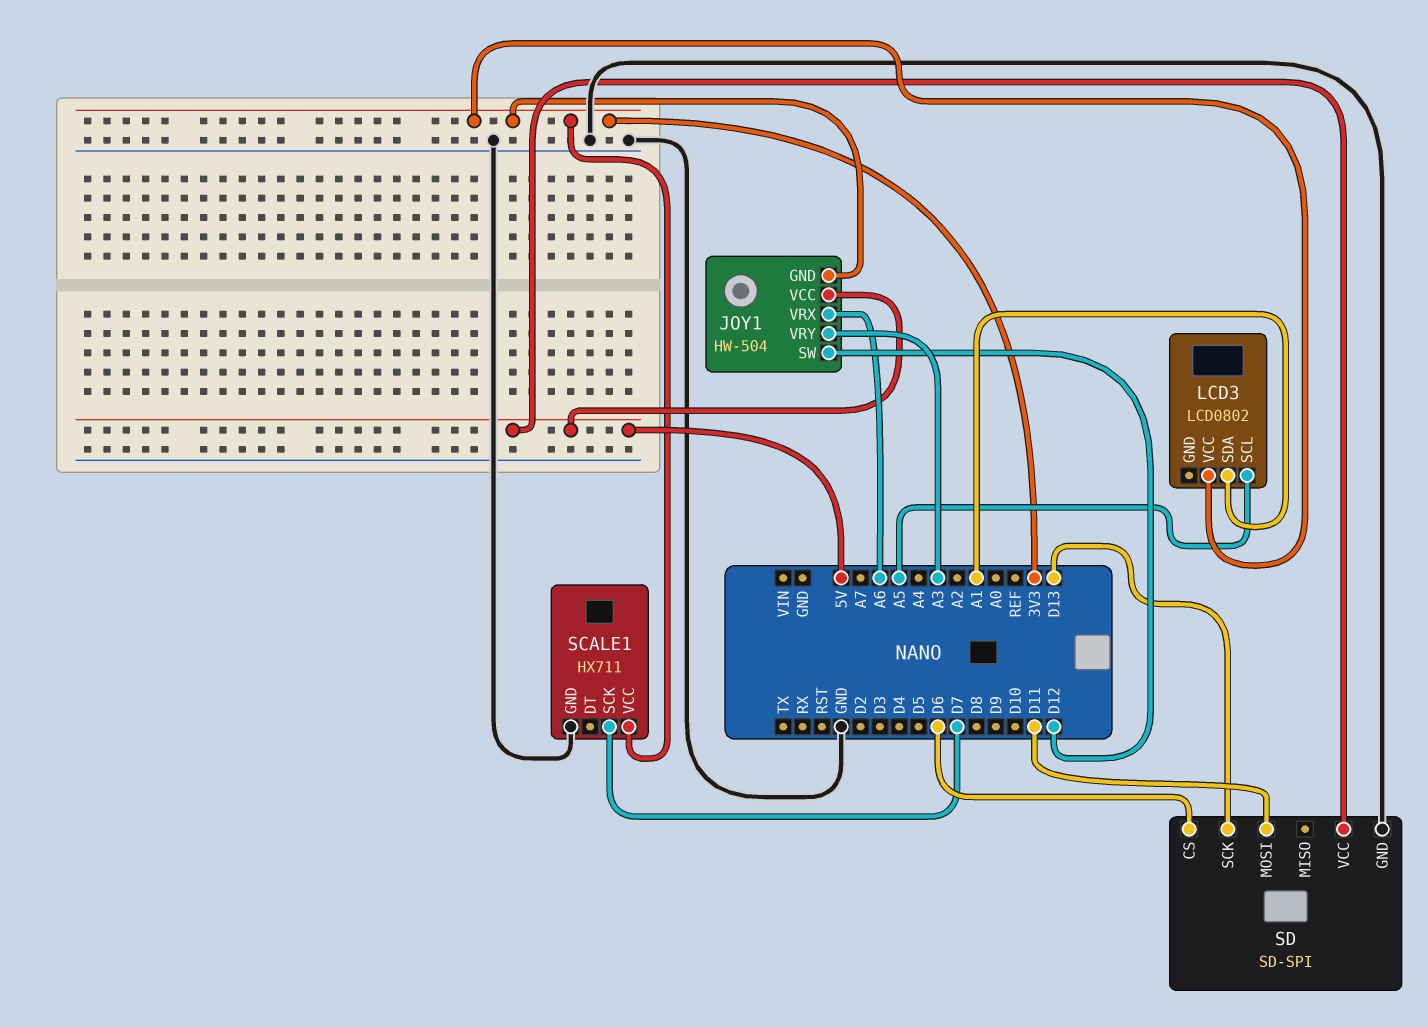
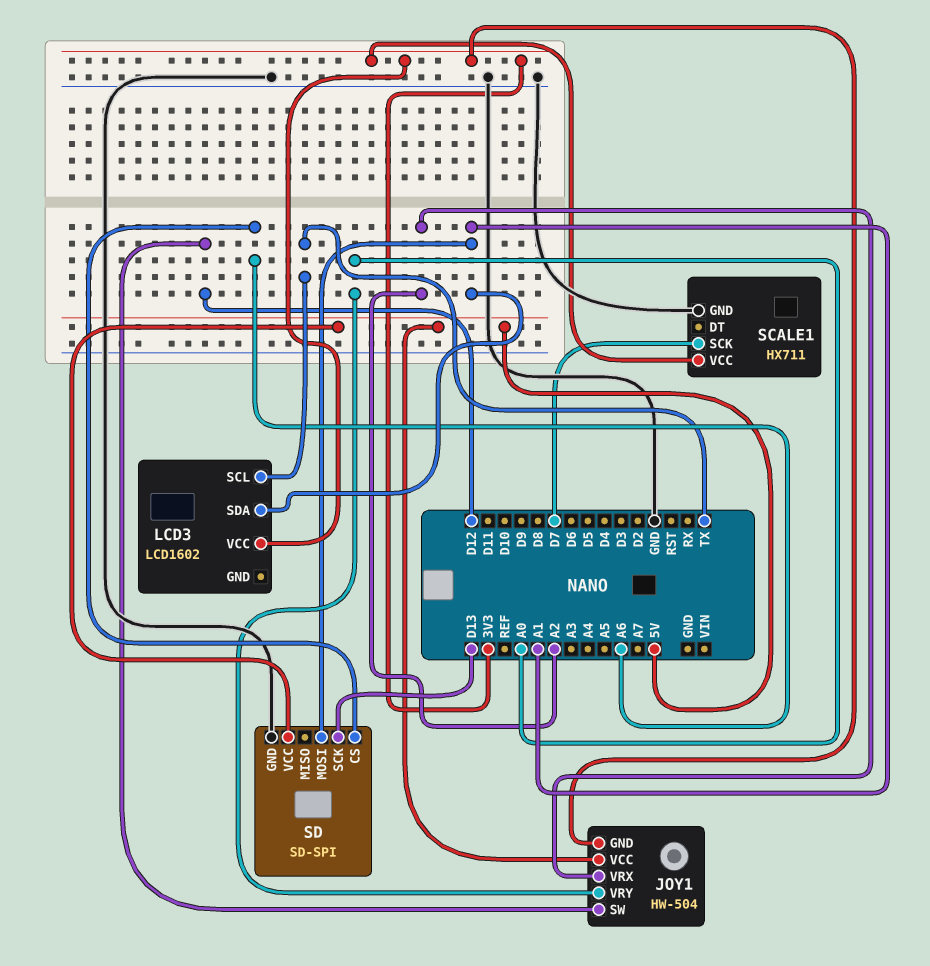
JOY1 pin VRX: A6 -> A2
JOY1 pin VRY: A3 -> A0
LCD3: LCD0802 -> LCD1602
LCD3 pin SCL: A5 -> TX
SD pin CS: D6 -> A6
SD pin MOSI: D11 -> A1

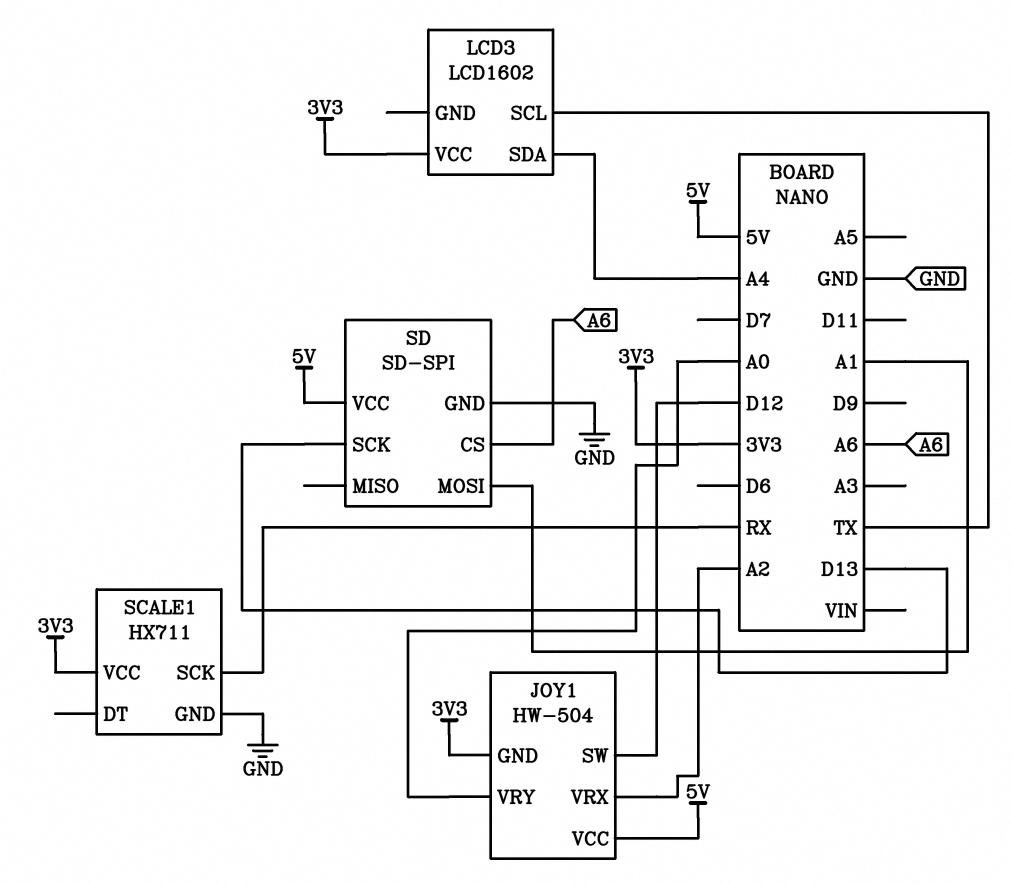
LCD3 pin SDA: A1 -> A4
SCALE1 pin SCK: D7 -> RX

